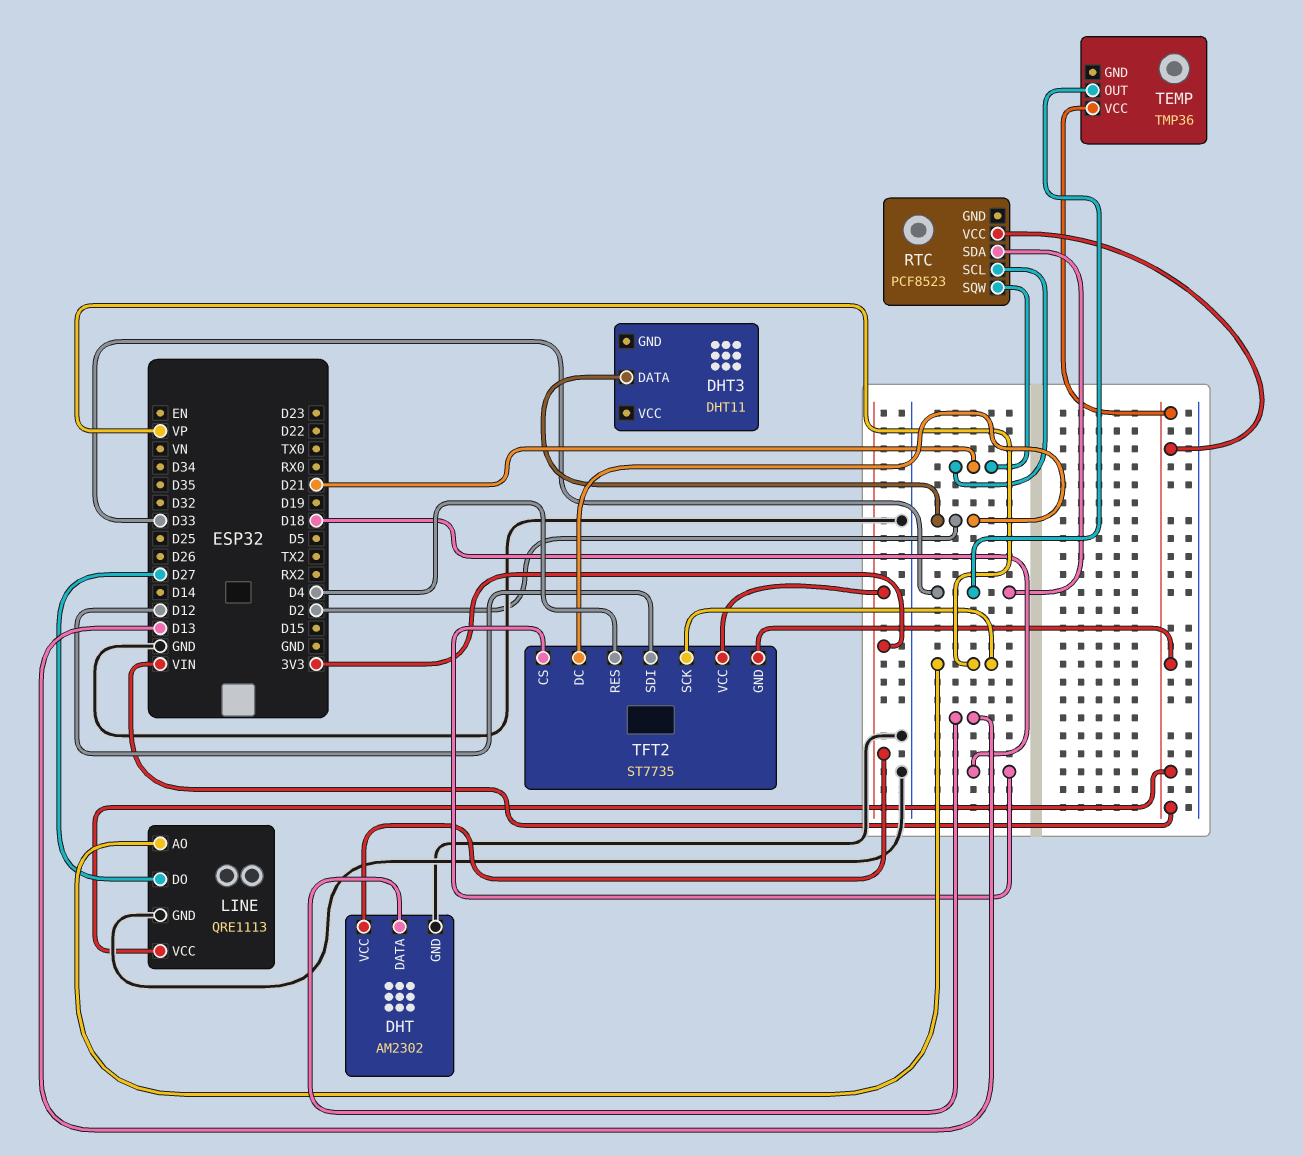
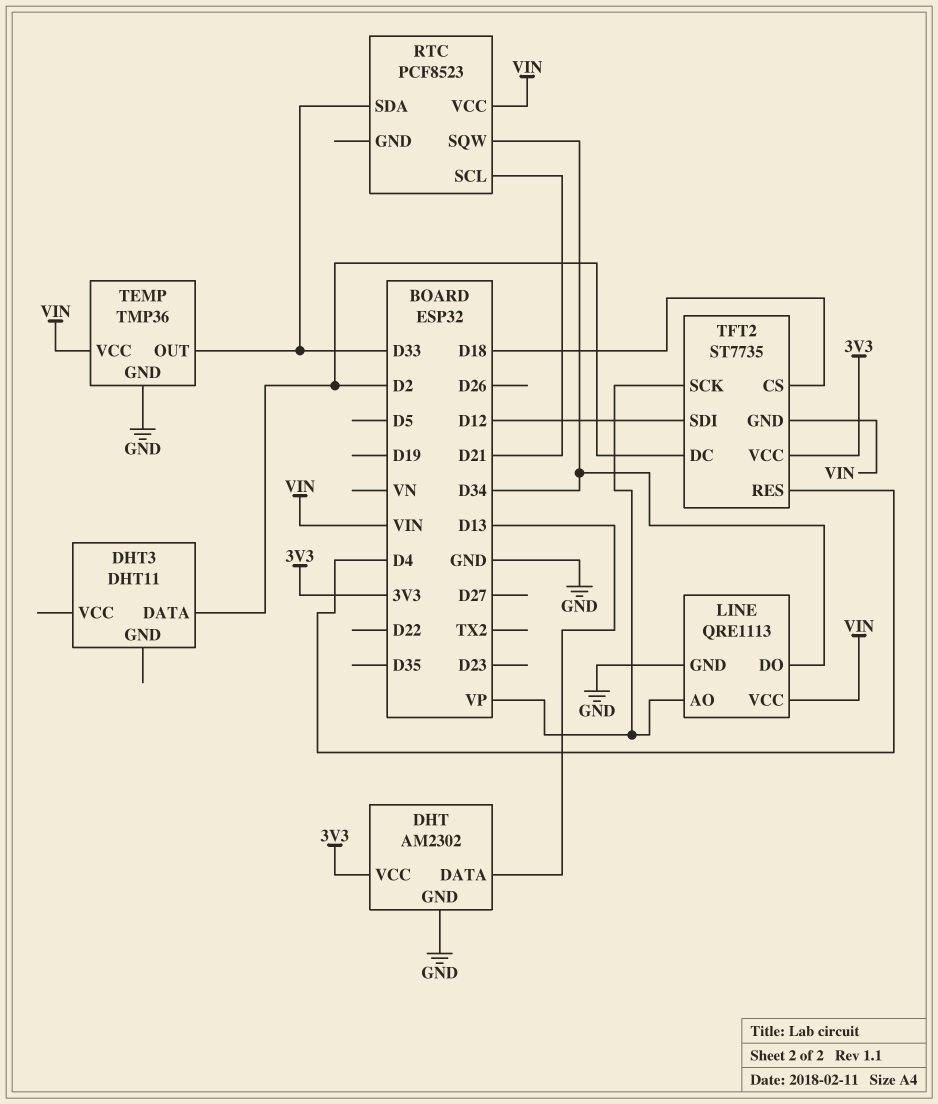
LINE pin DO: D27 -> D34
RTC pin SQW: D21 -> D34
TEMP pin GND: none -> GND

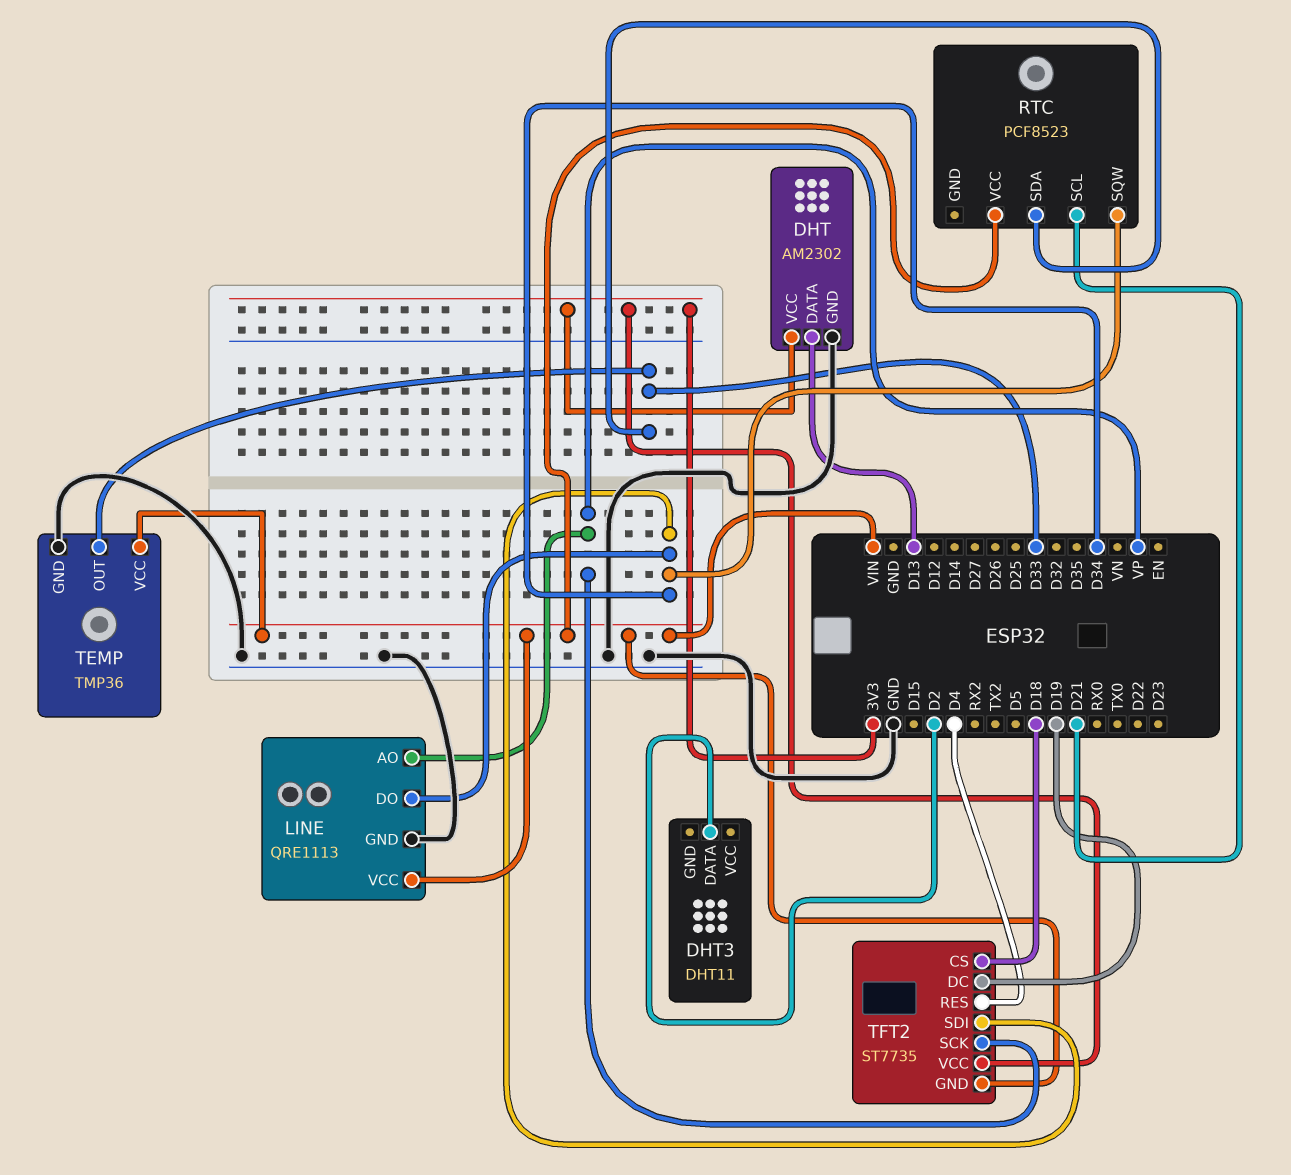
TFT2 pin DC: D2 -> D19
TFT2 pin SDI: D12 -> D34

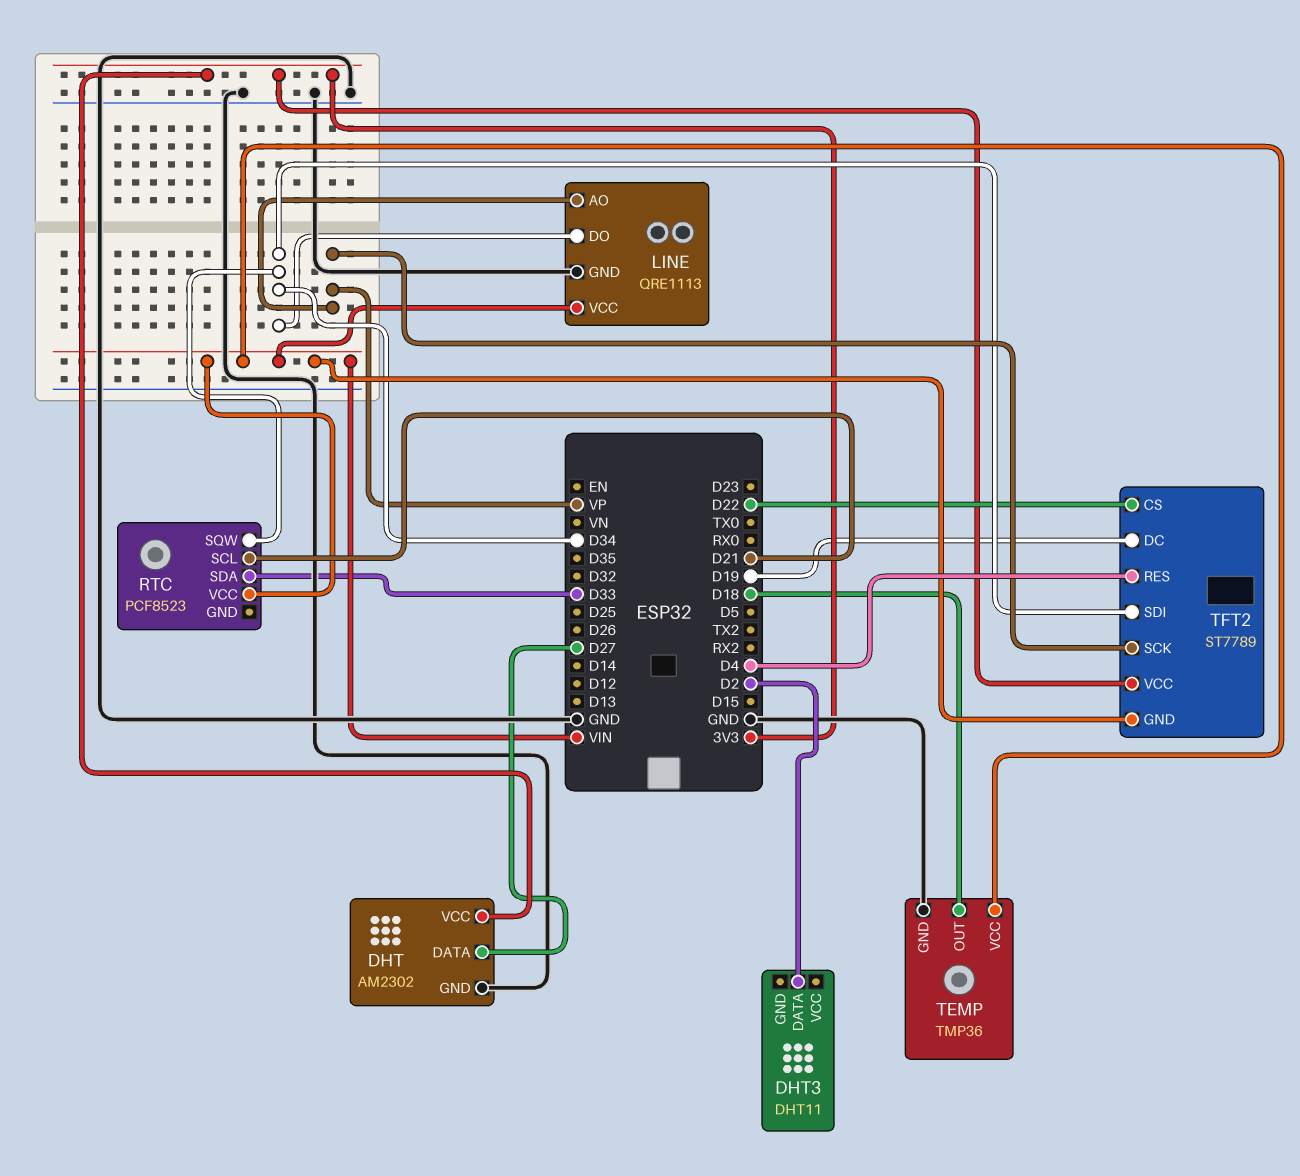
DHT pin DATA: D13 -> D27
TEMP pin OUT: D33 -> D18
TFT2: ST7735 -> ST7789
TFT2 pin CS: D18 -> D22

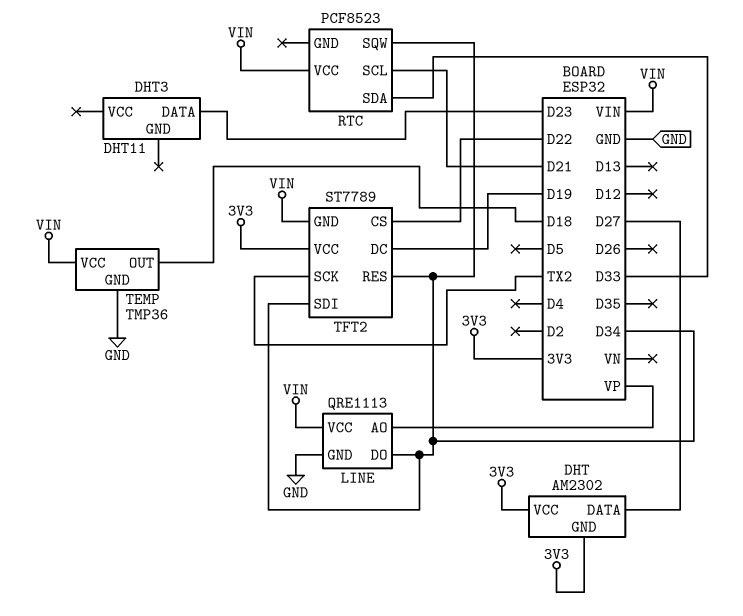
DHT pin GND: GND -> 3V3
DHT3 pin DATA: D2 -> D23
TFT2 pin RES: D4 -> D34
TFT2 pin SCK: VP -> TX2

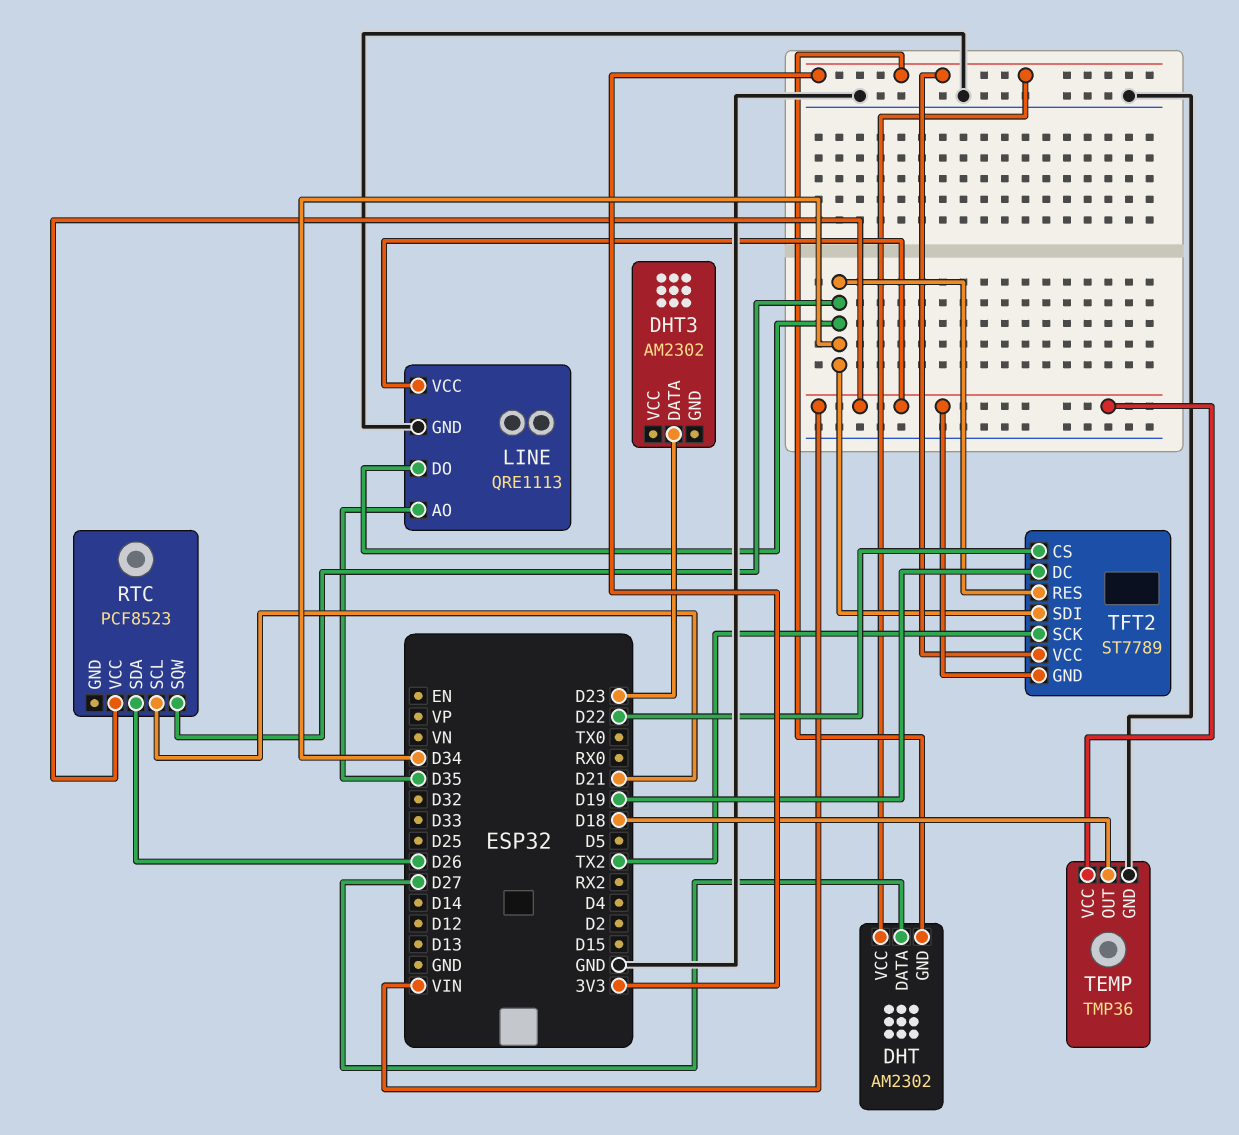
DHT3: DHT11 -> AM2302
LINE pin AO: VP -> D35
RTC pin SDA: D33 -> D26

